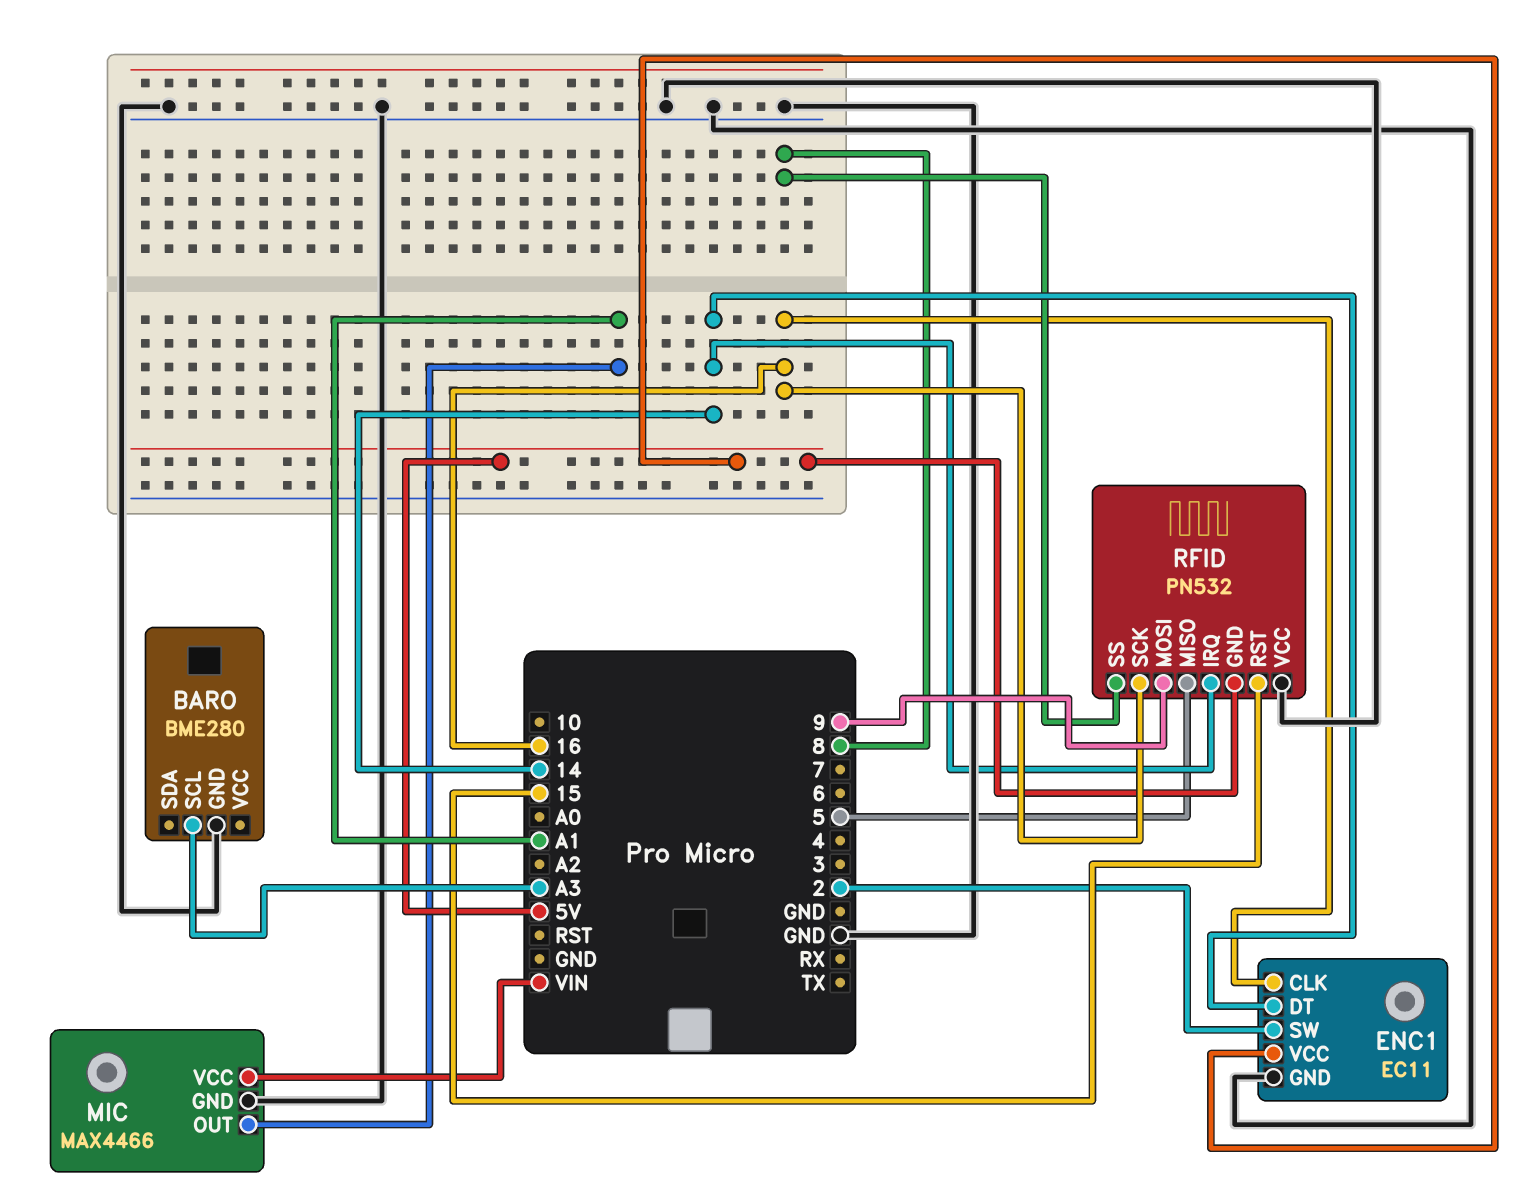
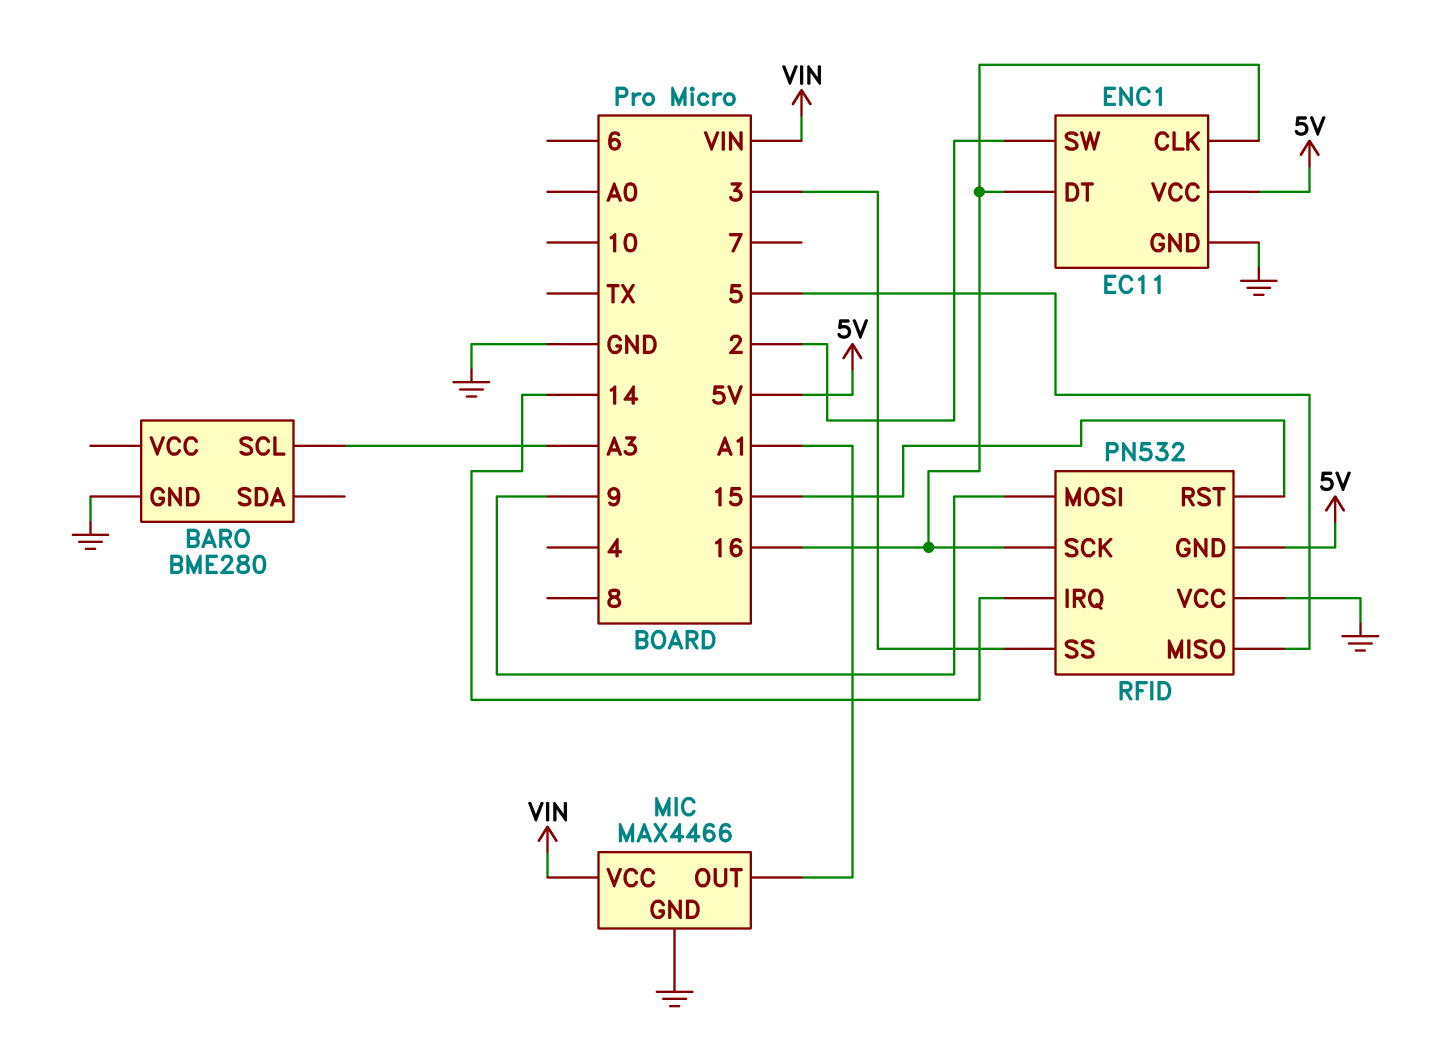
ENC1 pin DT: 14 -> 16
RFID pin SS: 8 -> 3

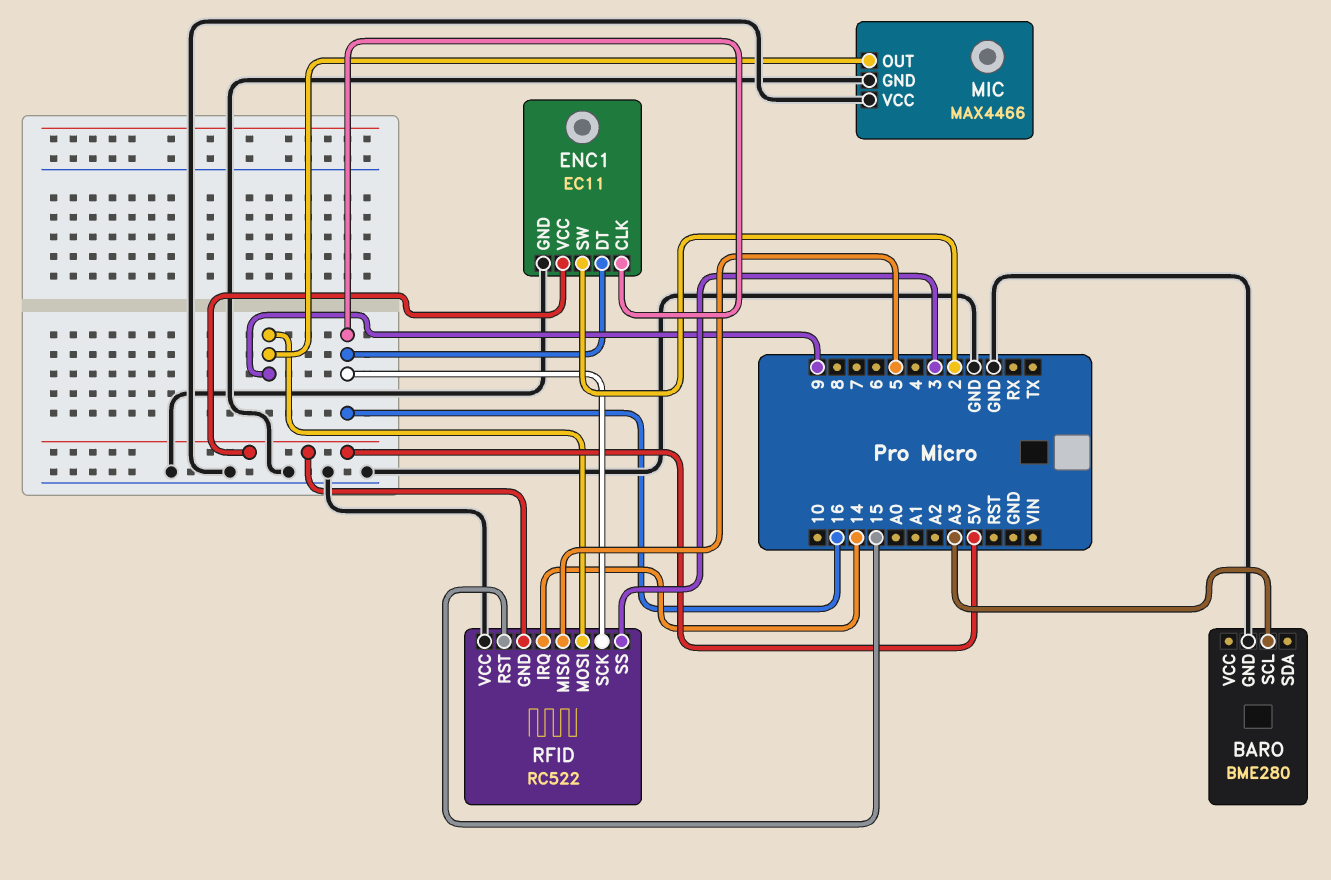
MIC pin OUT: A1 -> 9
MIC pin VCC: VIN -> GND
RFID: PN532 -> RC522

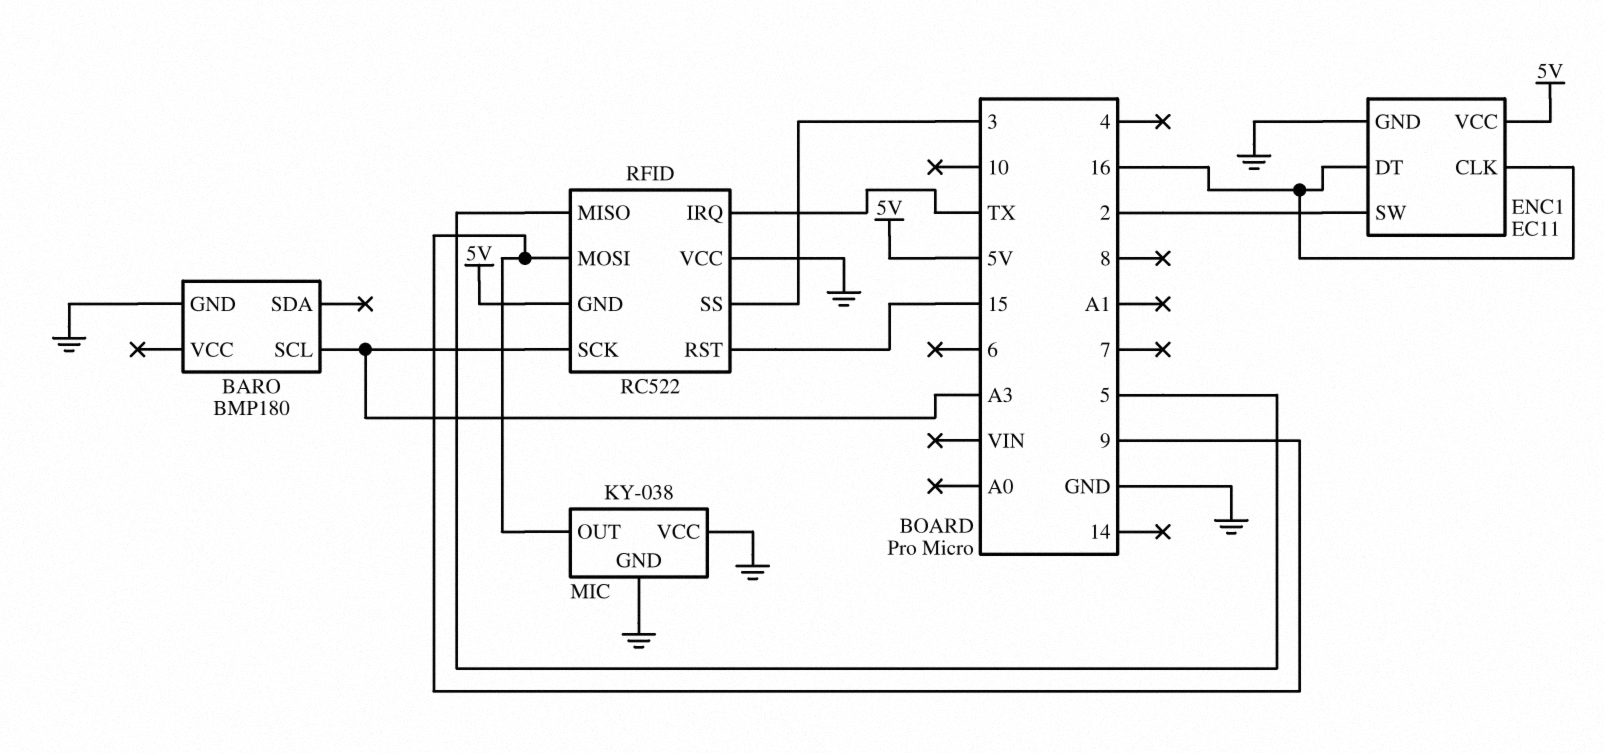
BARO: BME280 -> BMP180
MIC: MAX4466 -> KY-038
RFID pin IRQ: 14 -> TX
RFID pin SCK: 16 -> A3

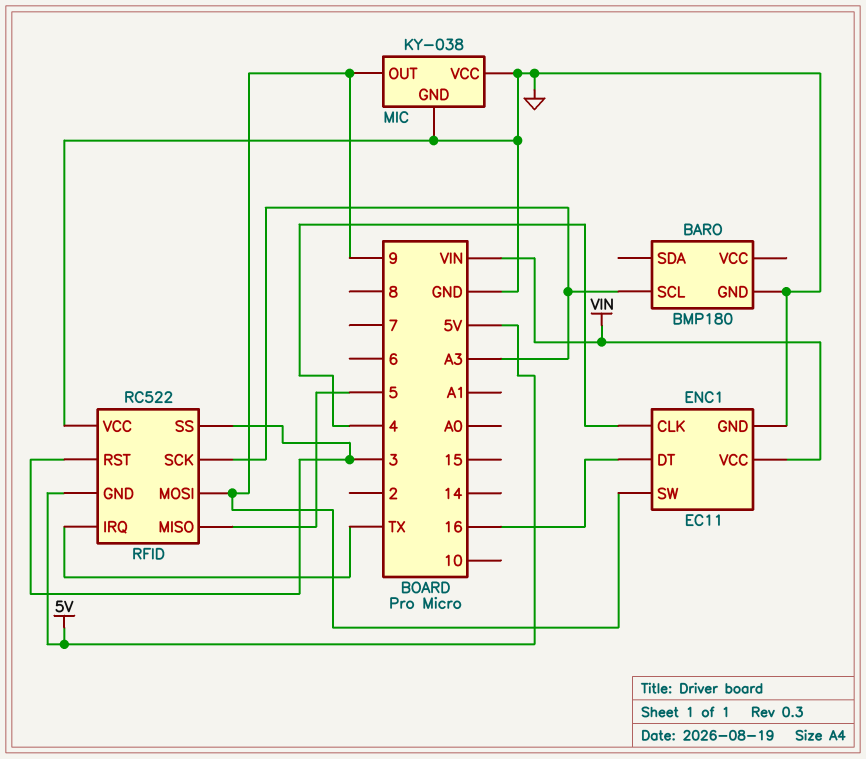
ENC1 pin CLK: 16 -> 4
ENC1 pin SW: 2 -> 9
ENC1 pin VCC: 5V -> VIN
RFID pin RST: 15 -> 3

